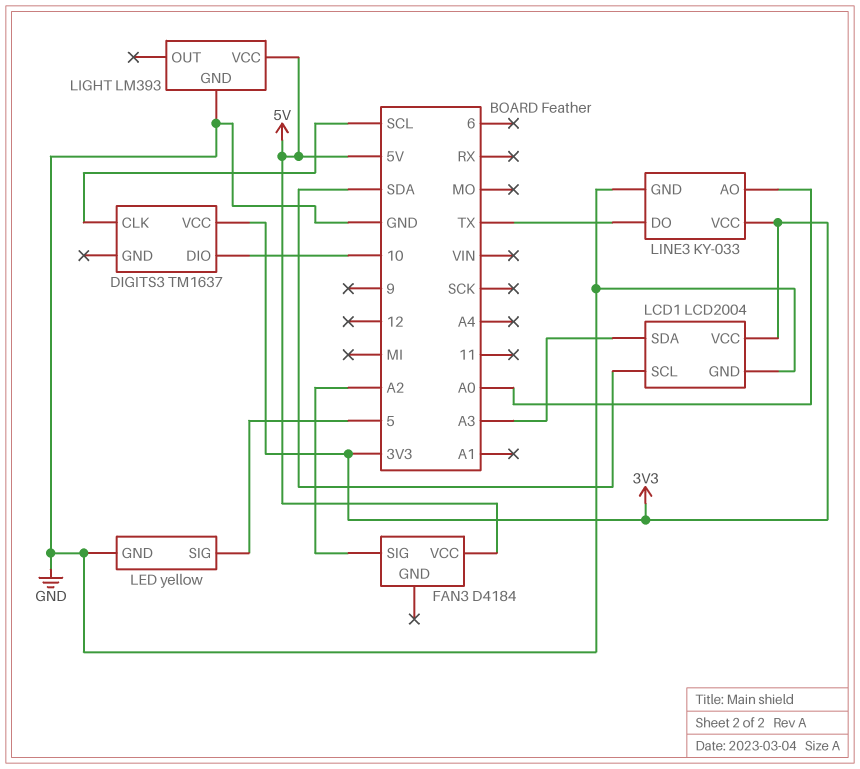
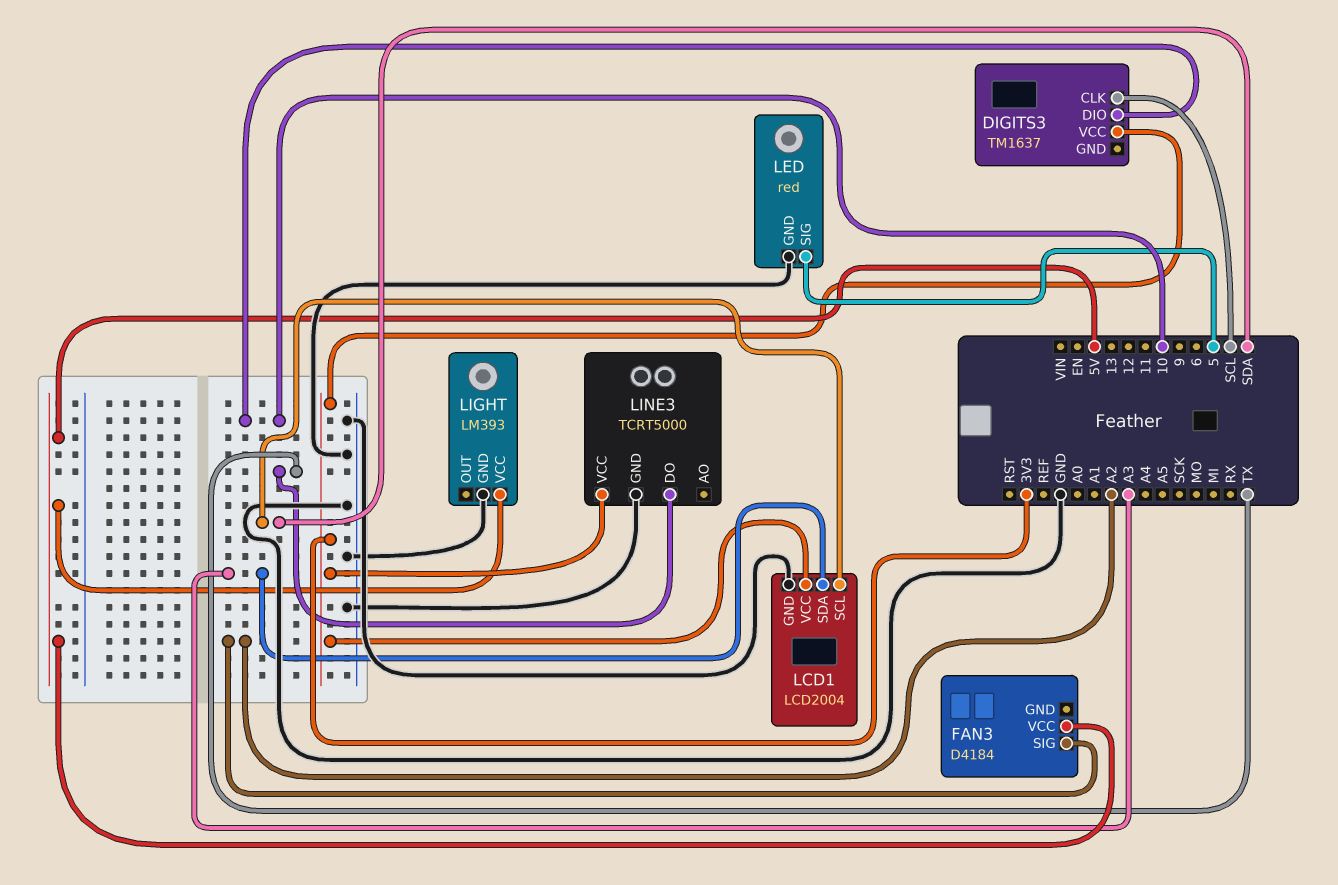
LED: yellow -> red
LINE3: KY-033 -> TCRT5000
LINE3 pin AO: A0 -> none

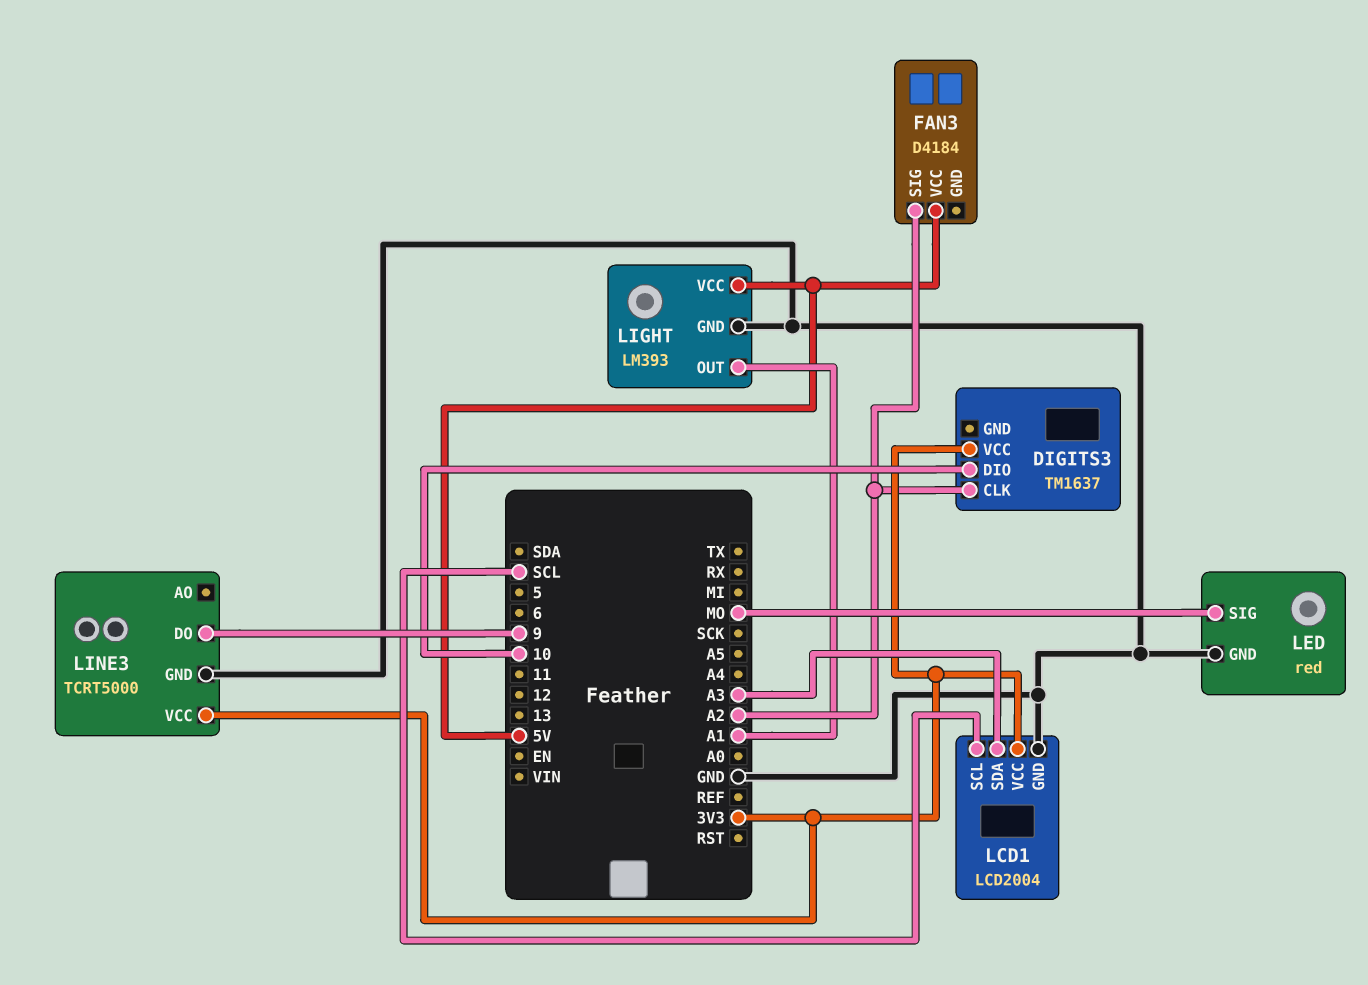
DIGITS3 pin CLK: SCL -> A2
LCD1 pin SCL: SDA -> SCL
LED pin SIG: 5 -> MO
LIGHT pin OUT: none -> A1
LINE3 pin DO: TX -> 9

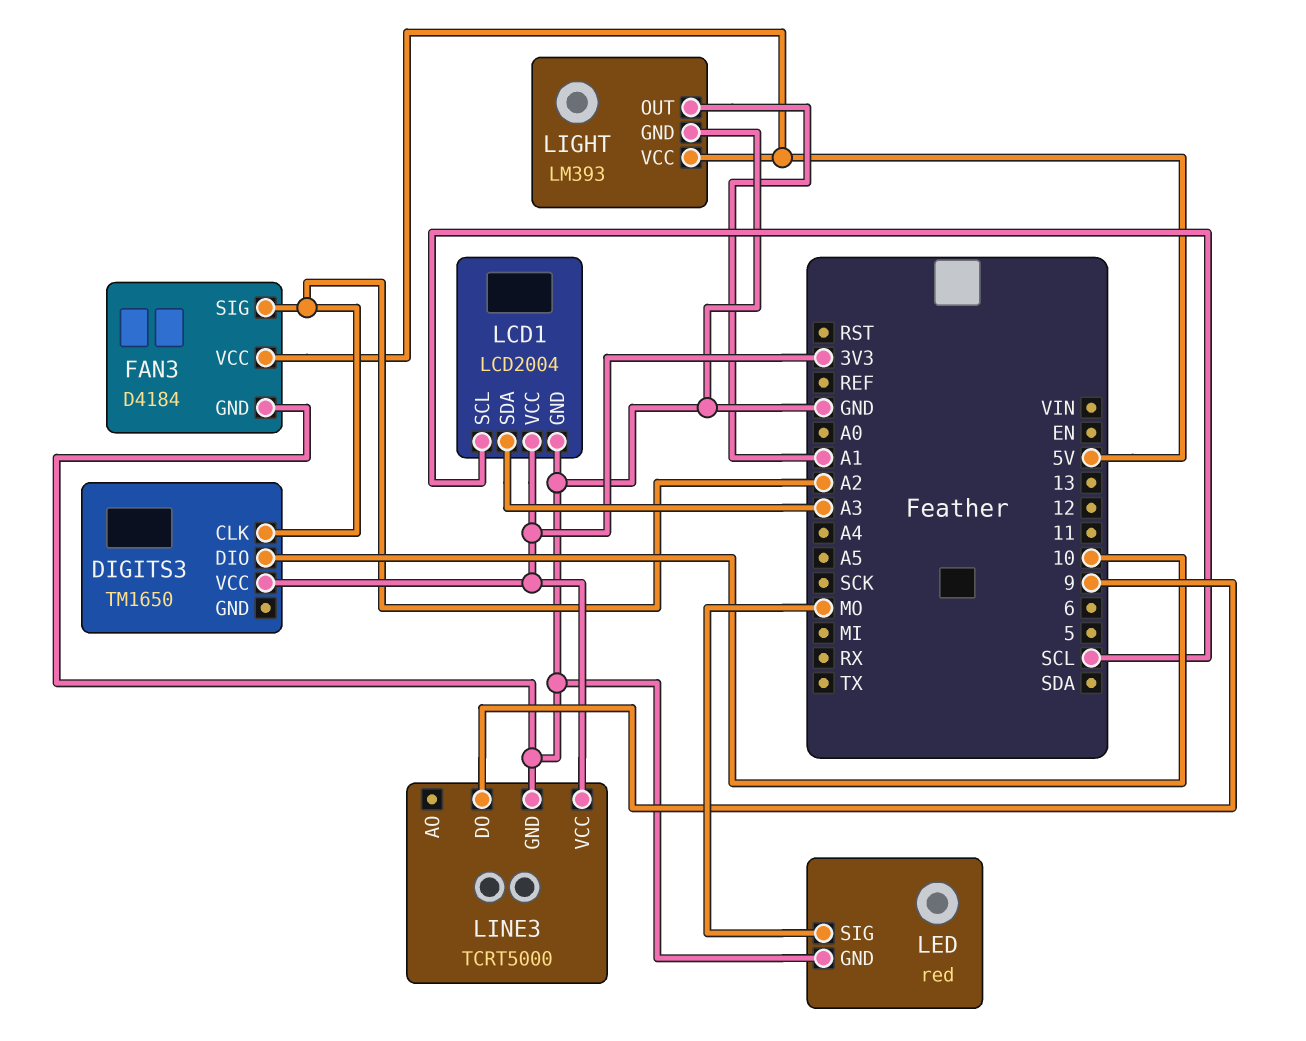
DIGITS3: TM1637 -> TM1650
FAN3 pin GND: none -> GND

